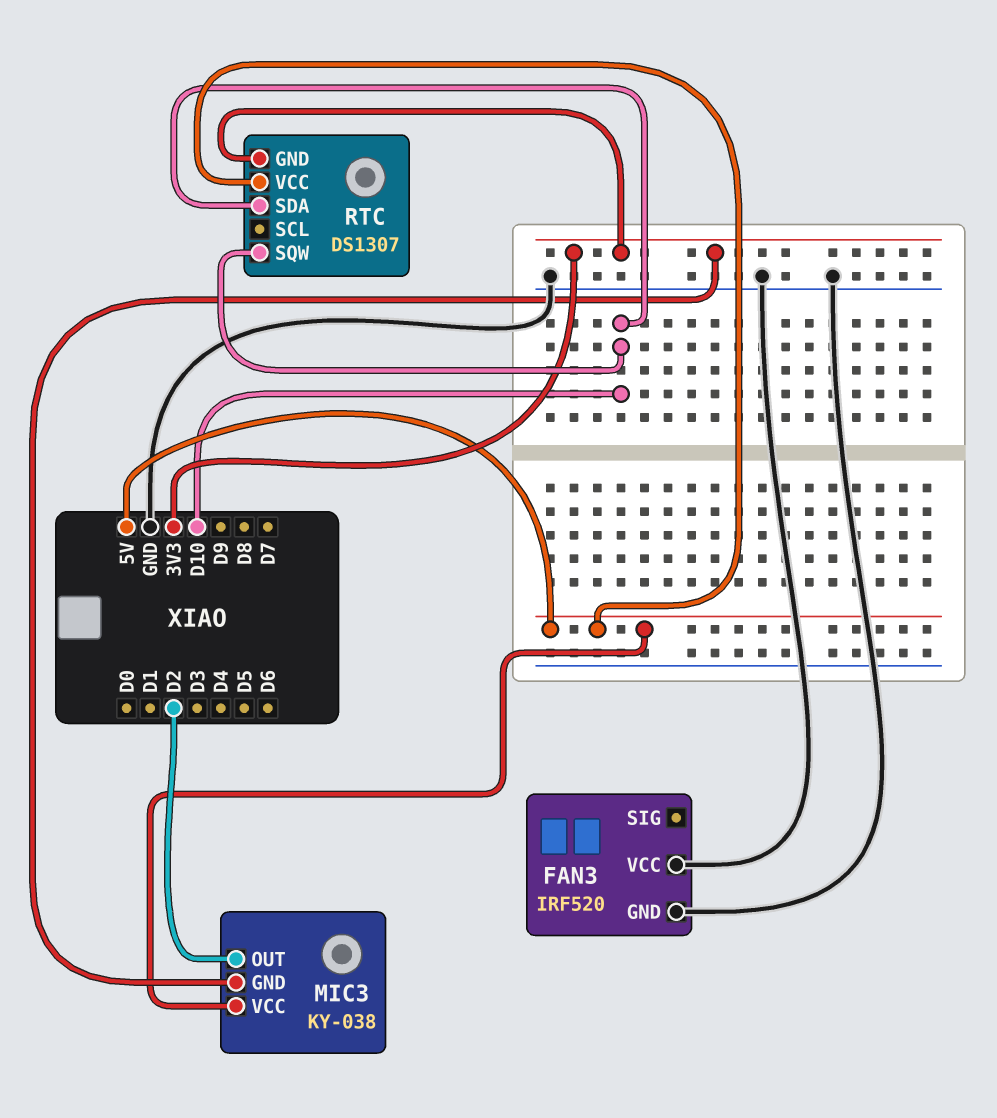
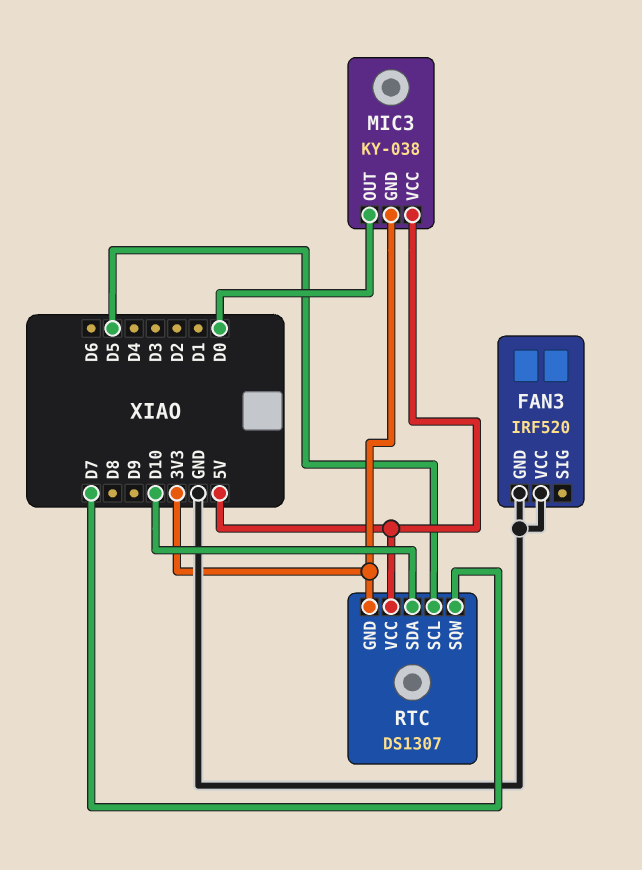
MIC3 pin OUT: D2 -> D0
RTC pin SCL: none -> D5
RTC pin SQW: D10 -> D7

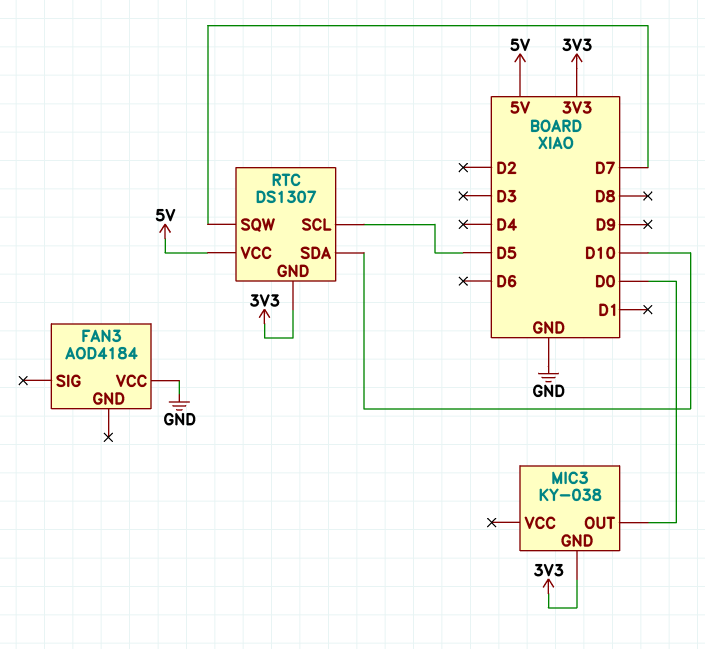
FAN3: IRF520 -> AOD4184
FAN3 pin GND: GND -> none
MIC3 pin VCC: 5V -> none

